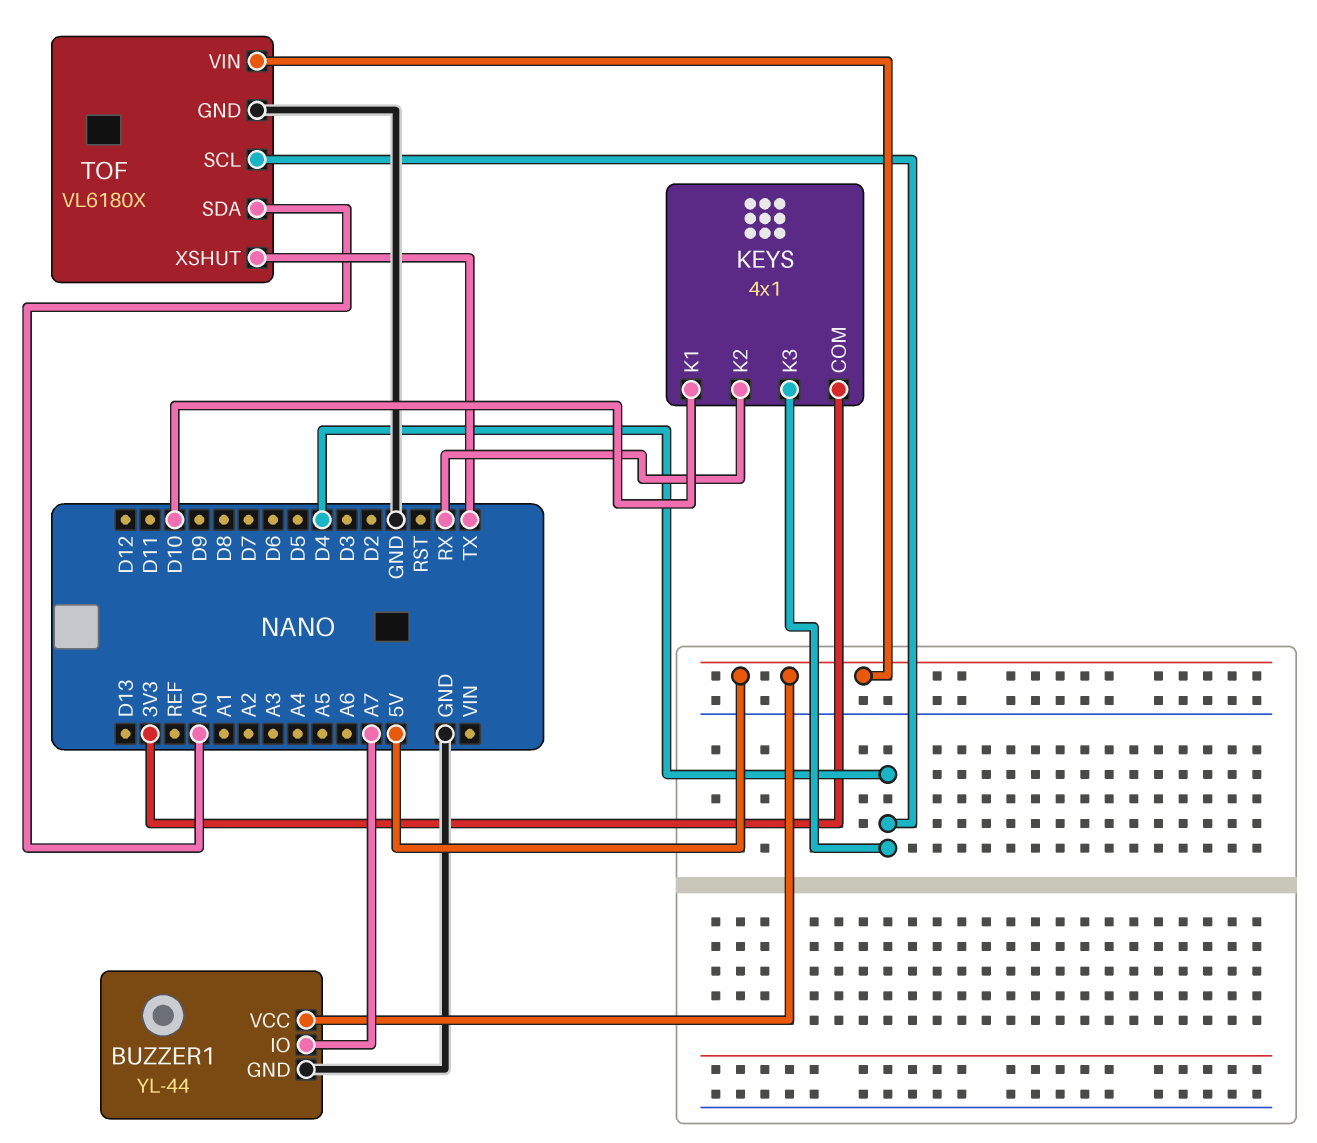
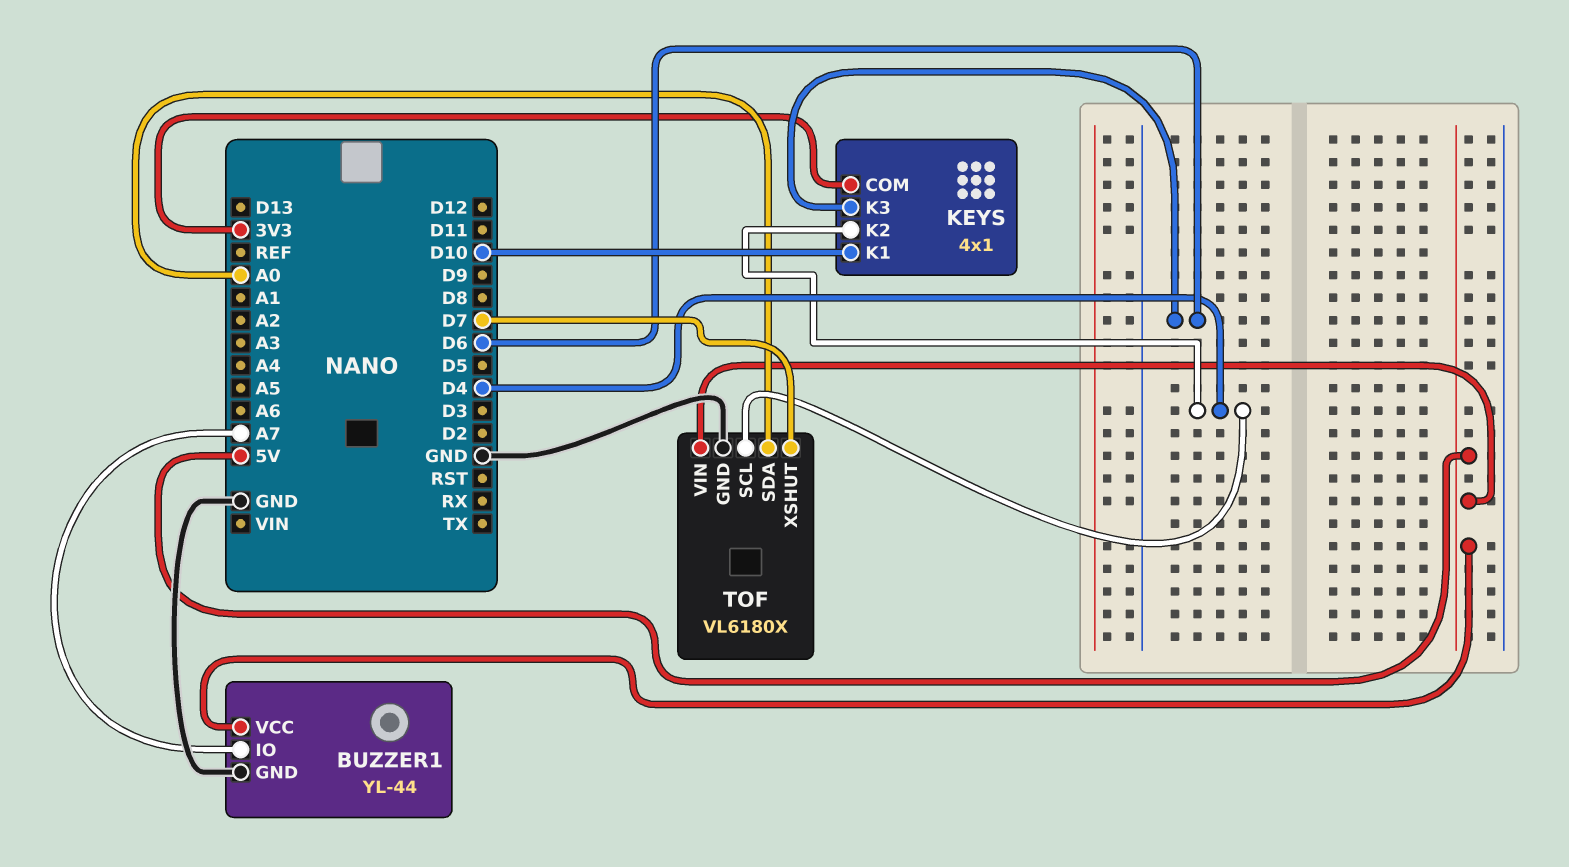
KEYS pin K2: RX -> D4
KEYS pin K3: D4 -> D6
TOF pin XSHUT: TX -> D7

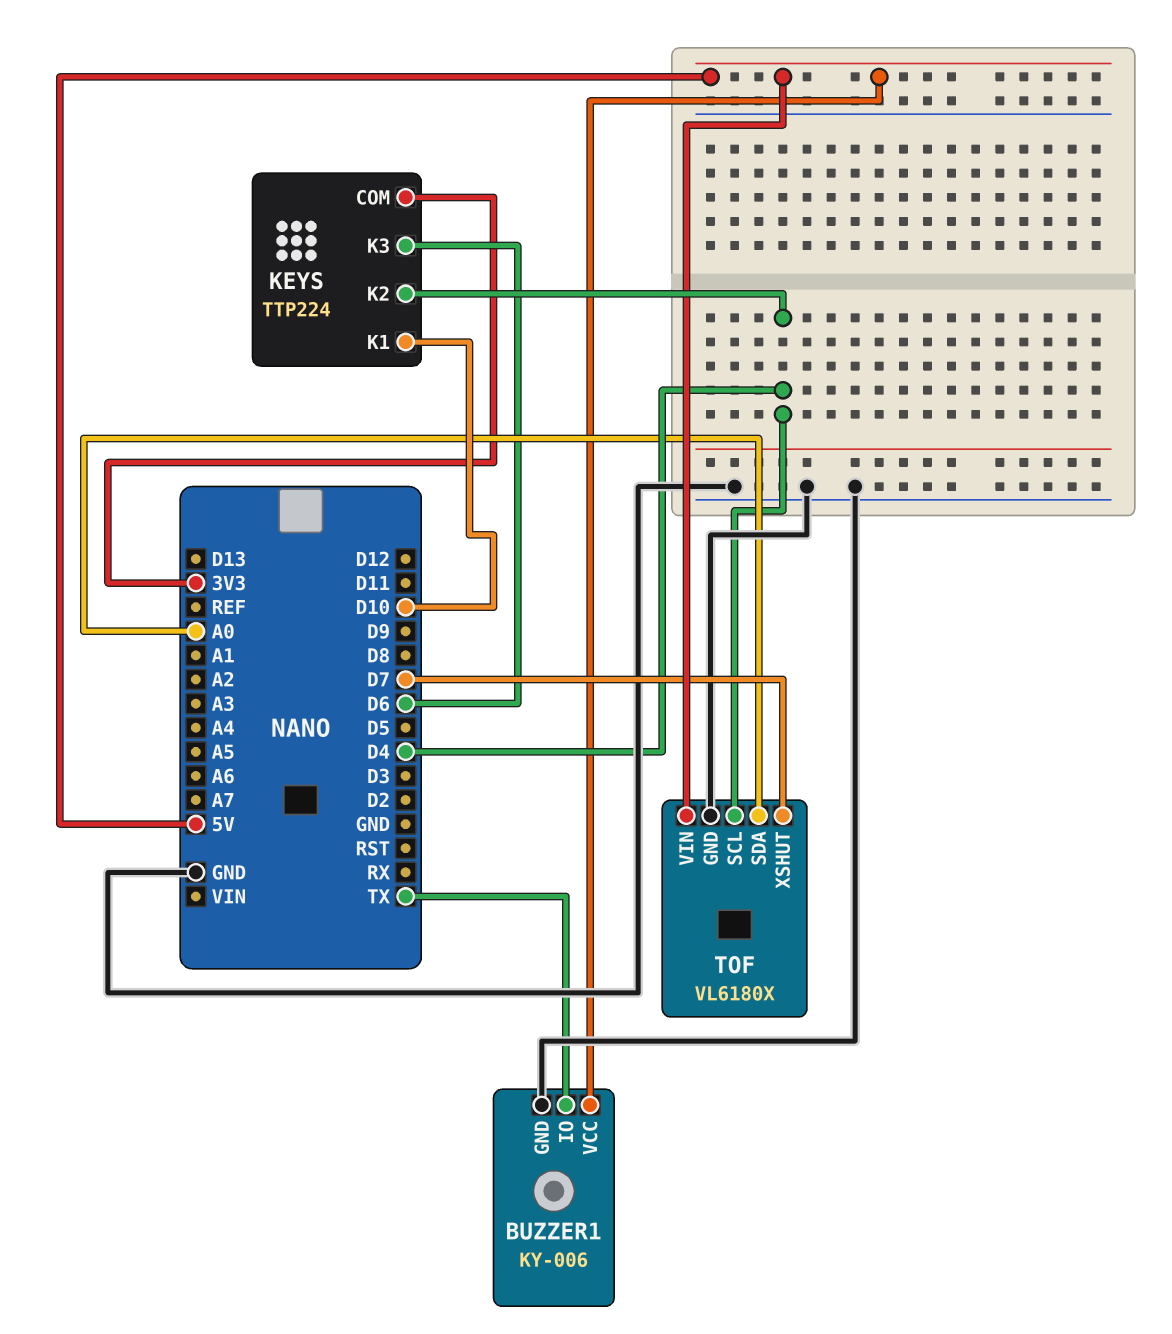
BUZZER1: YL-44 -> KY-006
BUZZER1 pin IO: A7 -> TX
KEYS: 4x1 -> TTP224

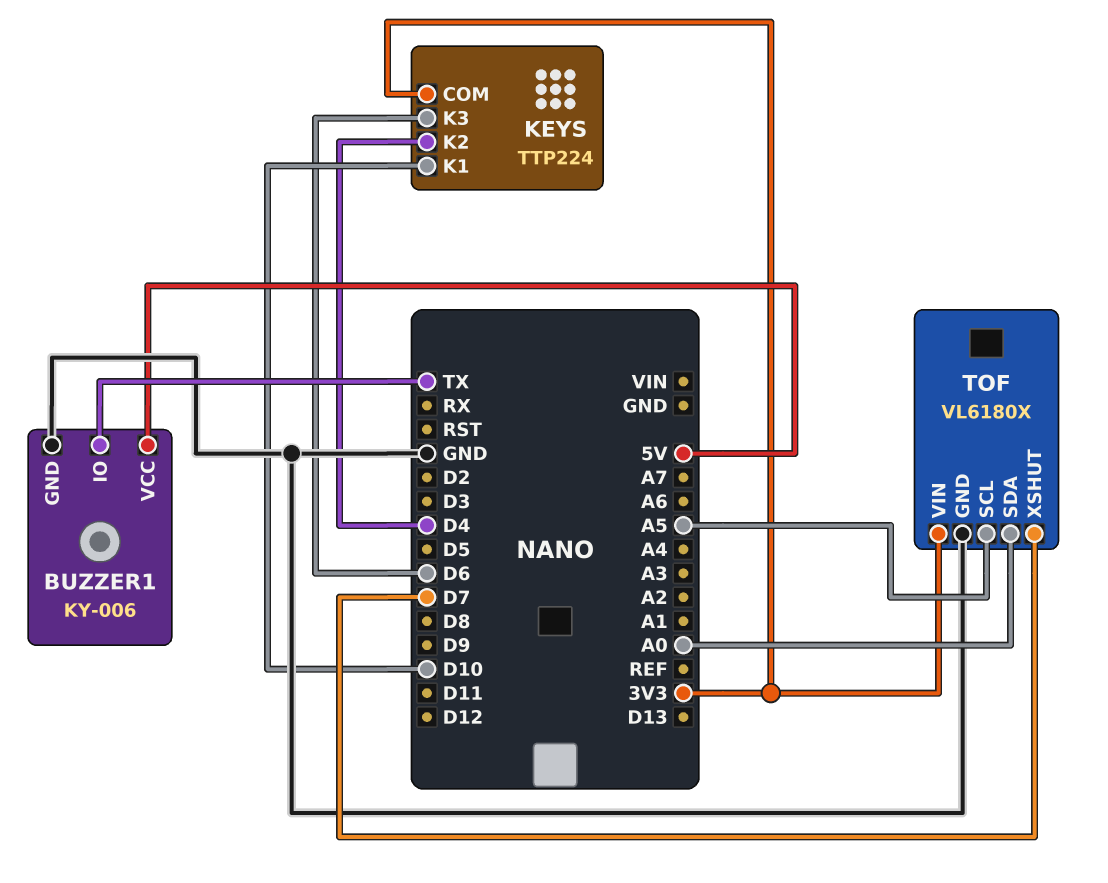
TOF pin SCL: D4 -> A5
TOF pin VIN: 5V -> 3V3

